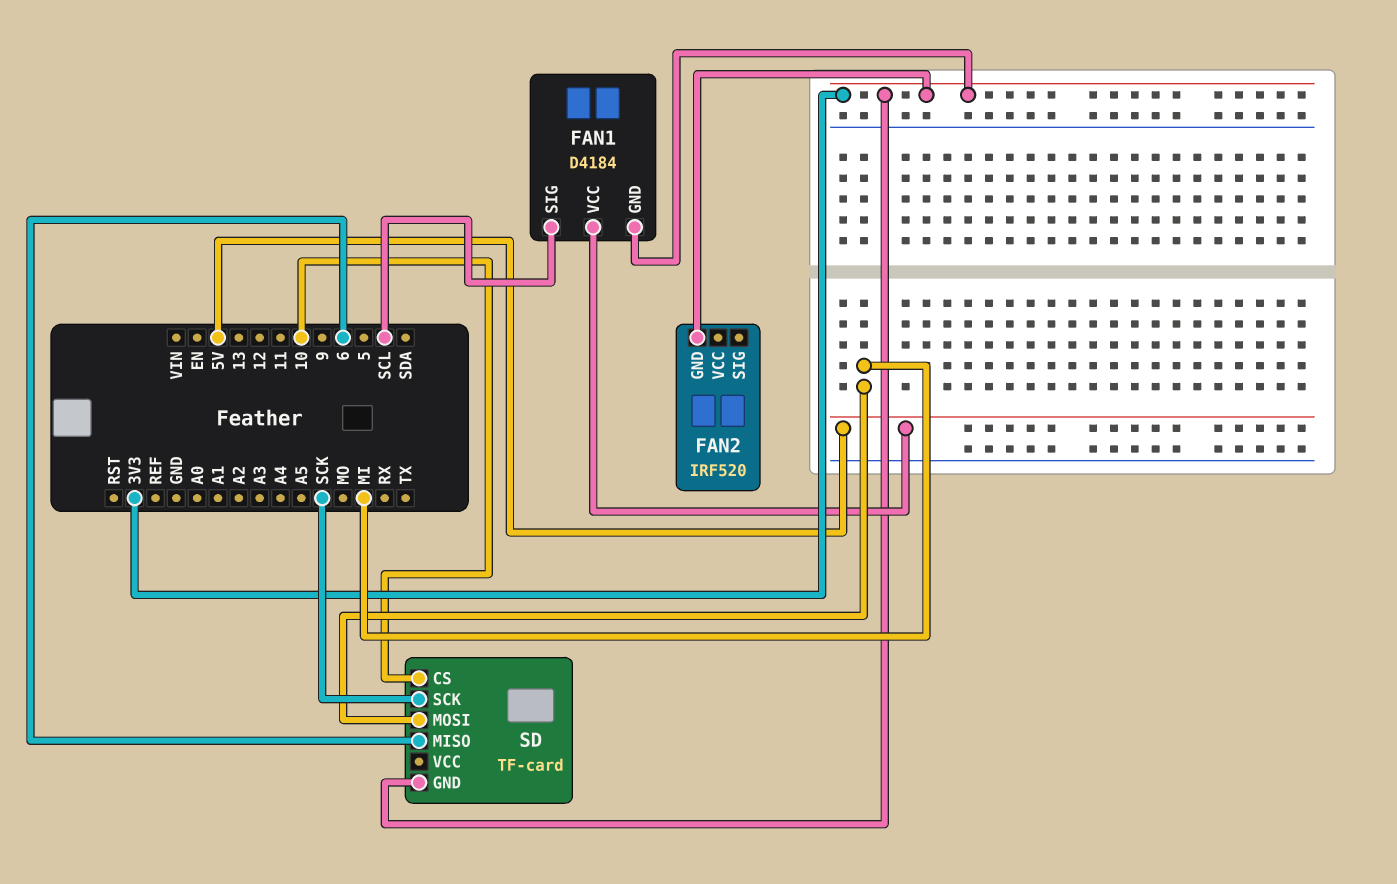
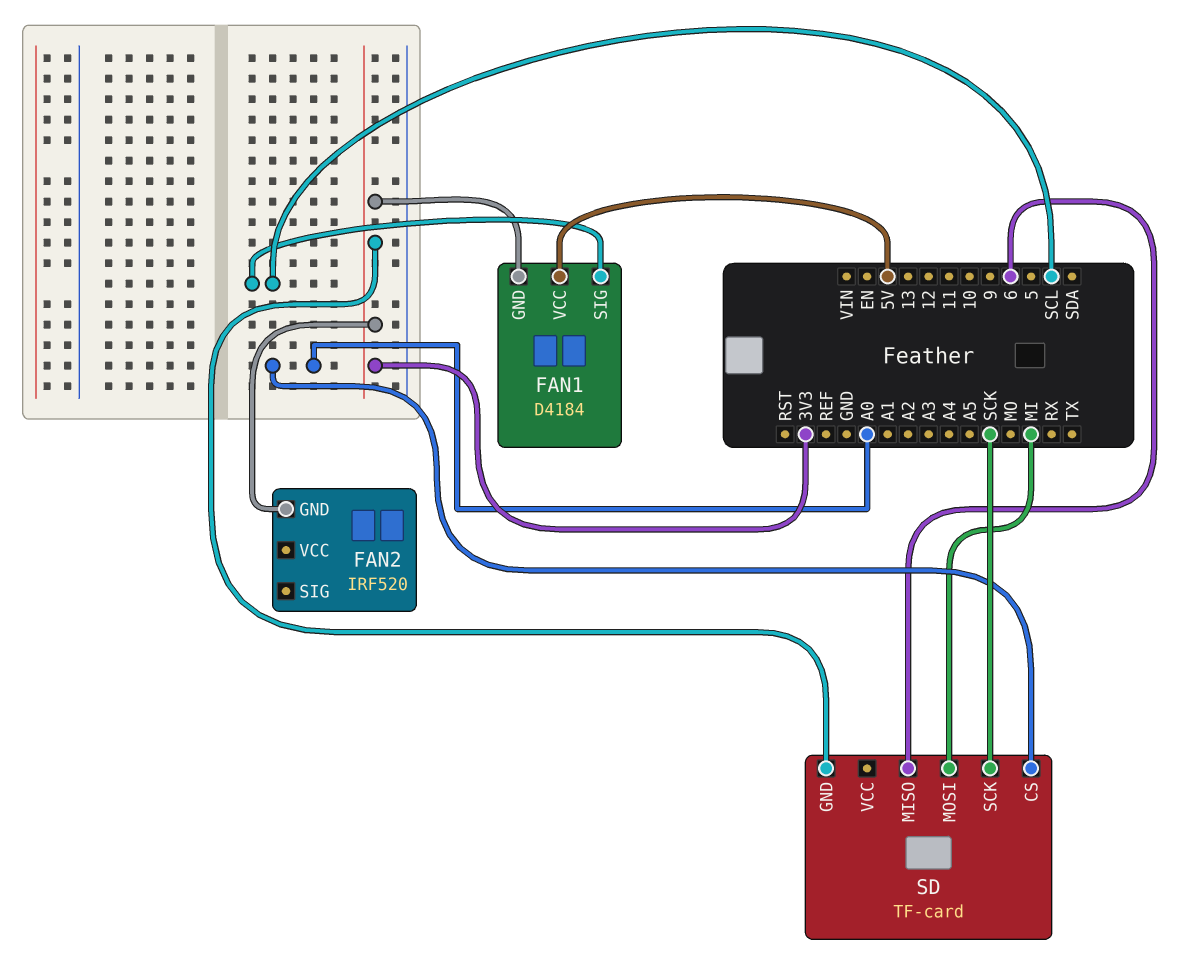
SD pin CS: 10 -> A0

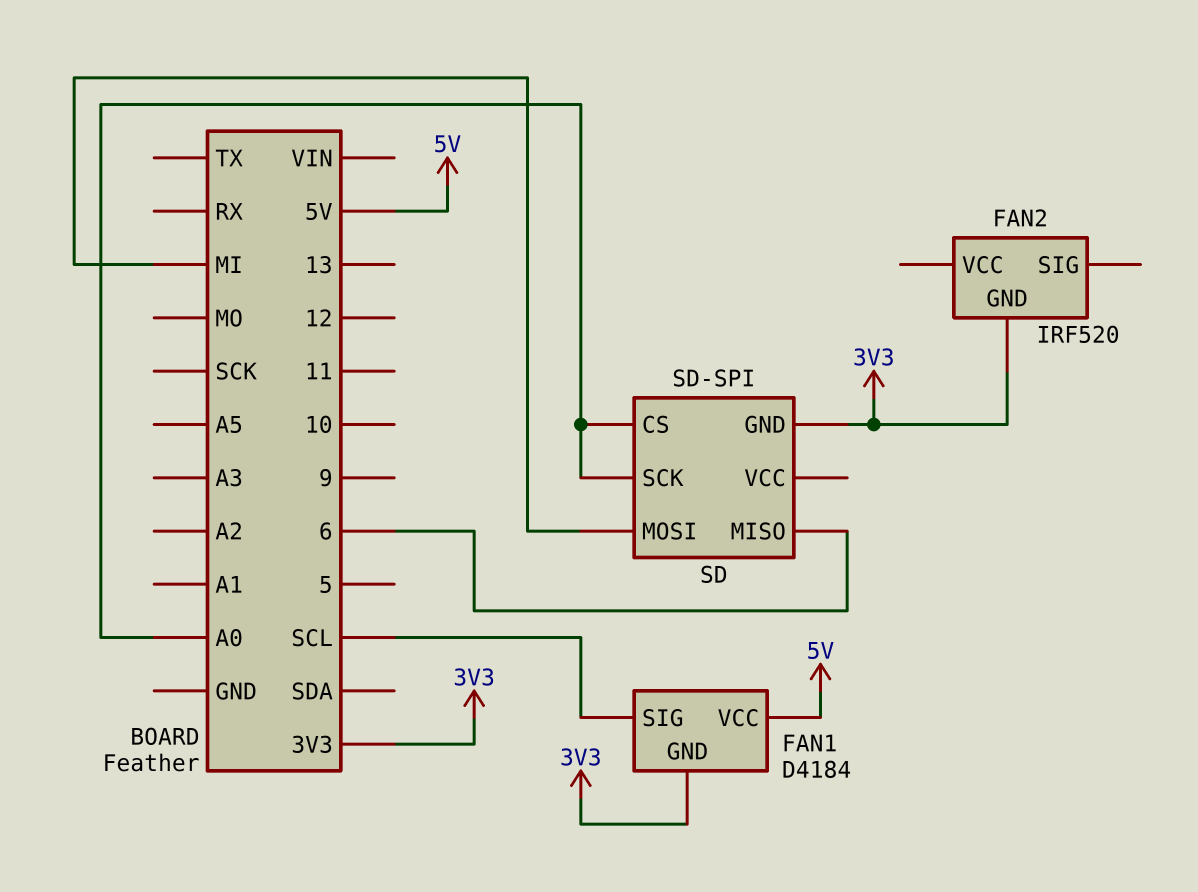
SD: TF-card -> SD-SPI
SD pin SCK: SCK -> A0

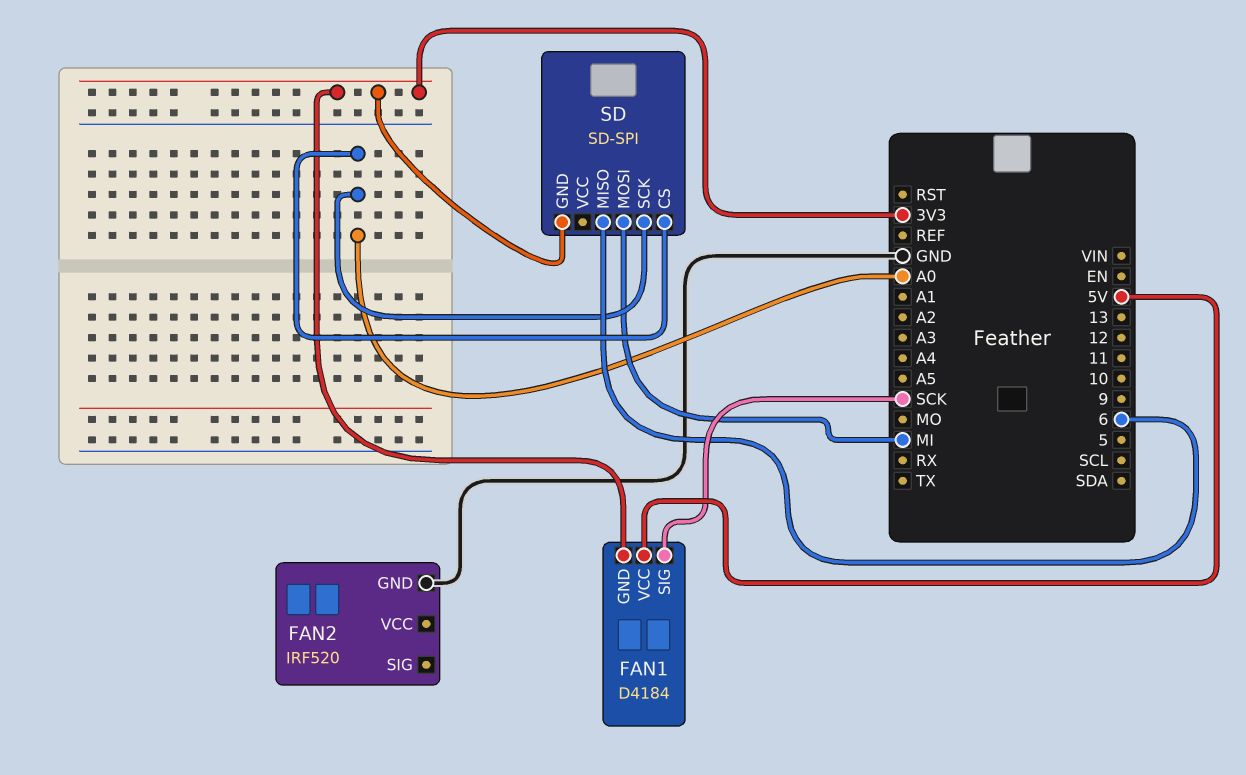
FAN1 pin SIG: SCL -> SCK
FAN2 pin GND: 3V3 -> GND

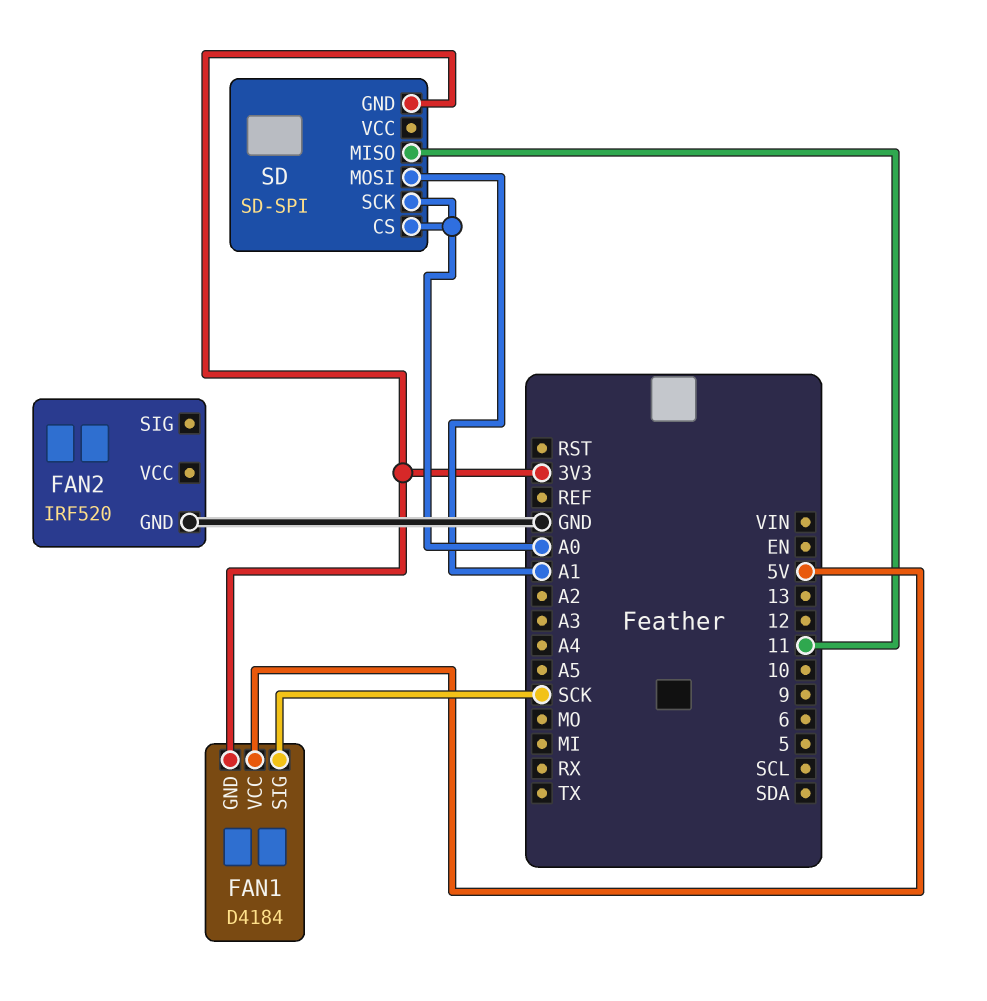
SD pin MISO: 6 -> 11
SD pin MOSI: MI -> A1

